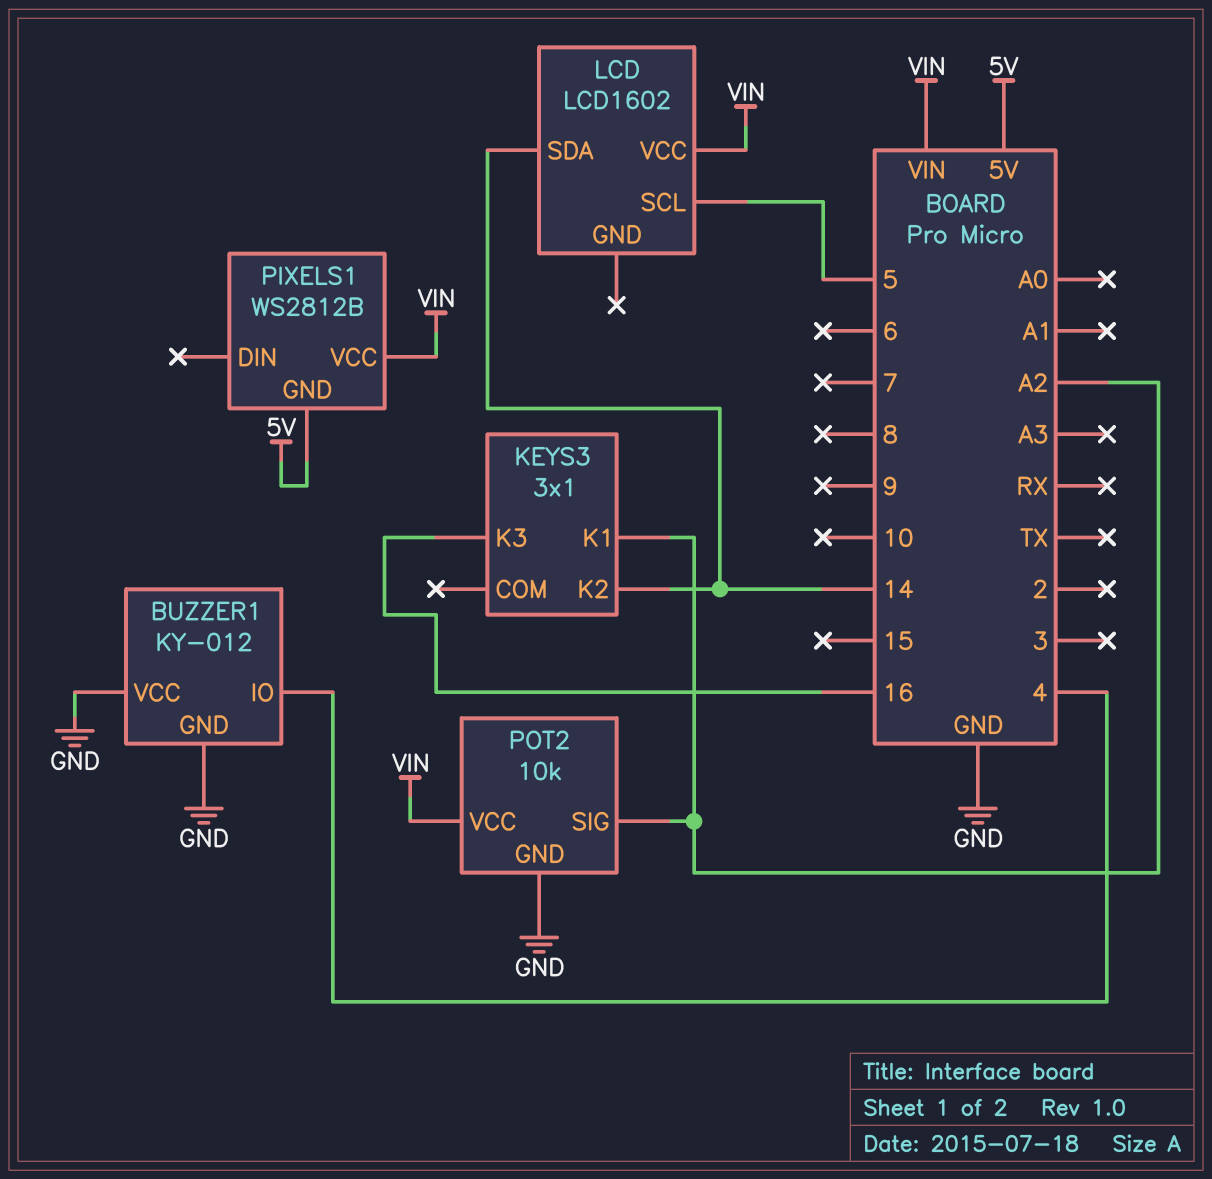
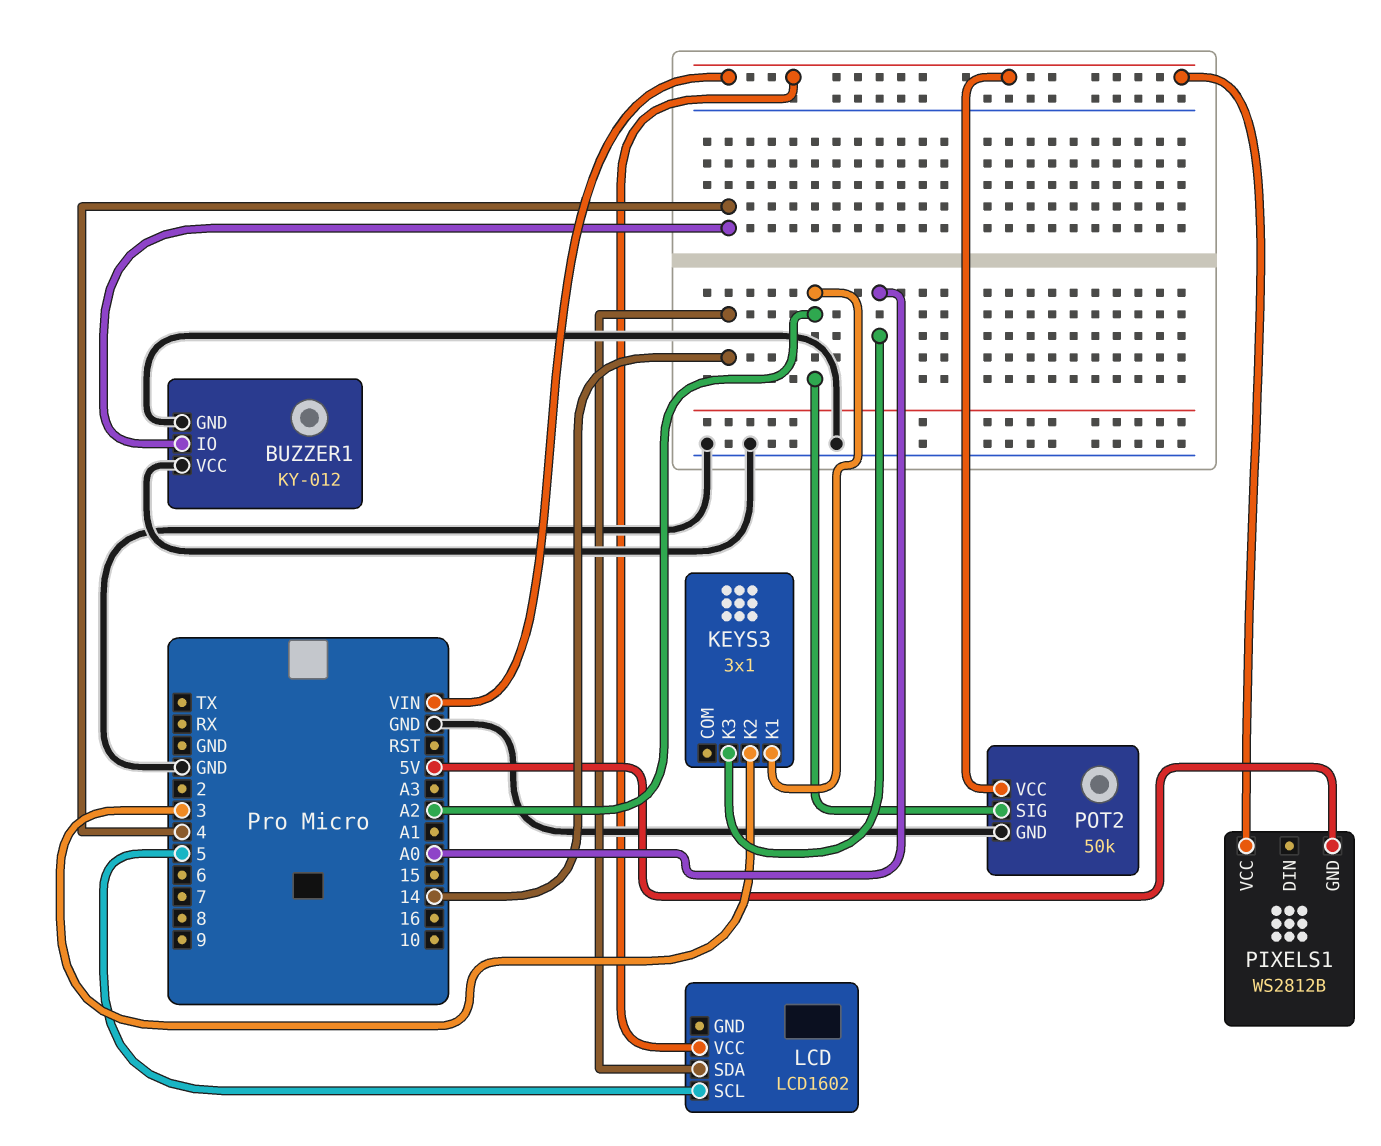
KEYS3 pin K2: 14 -> 3
KEYS3 pin K3: 16 -> A0
POT2: 10k -> 50k

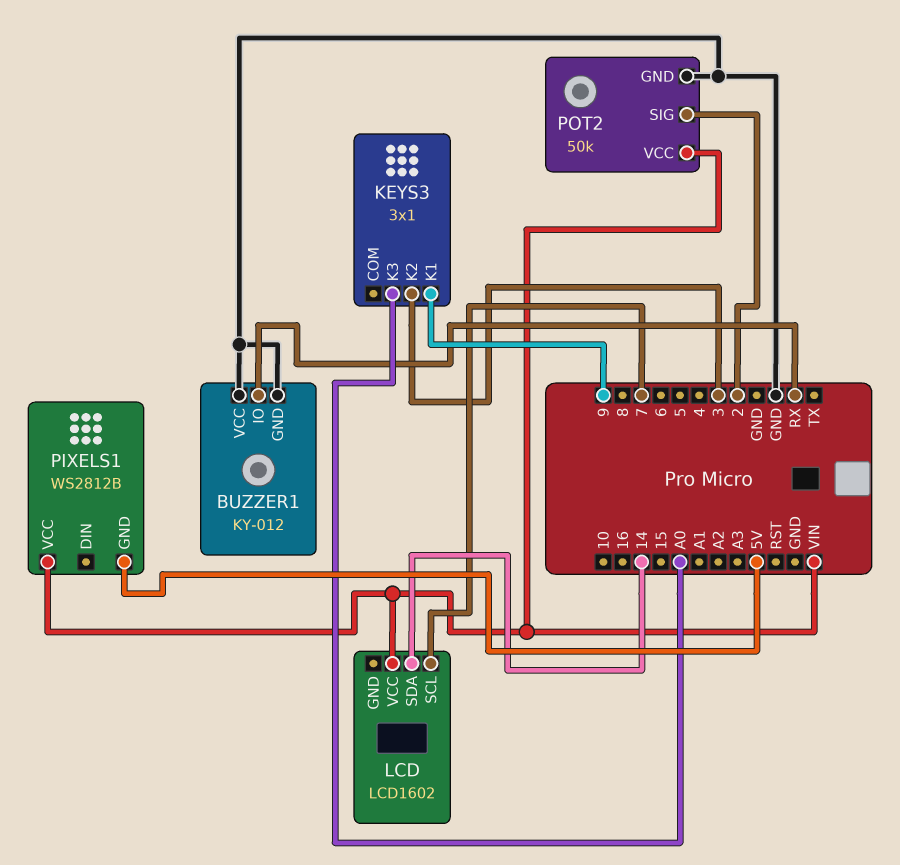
BUZZER1 pin IO: 4 -> RX
KEYS3 pin K1: A2 -> 9
LCD pin SCL: 5 -> 7
POT2 pin SIG: A2 -> 2

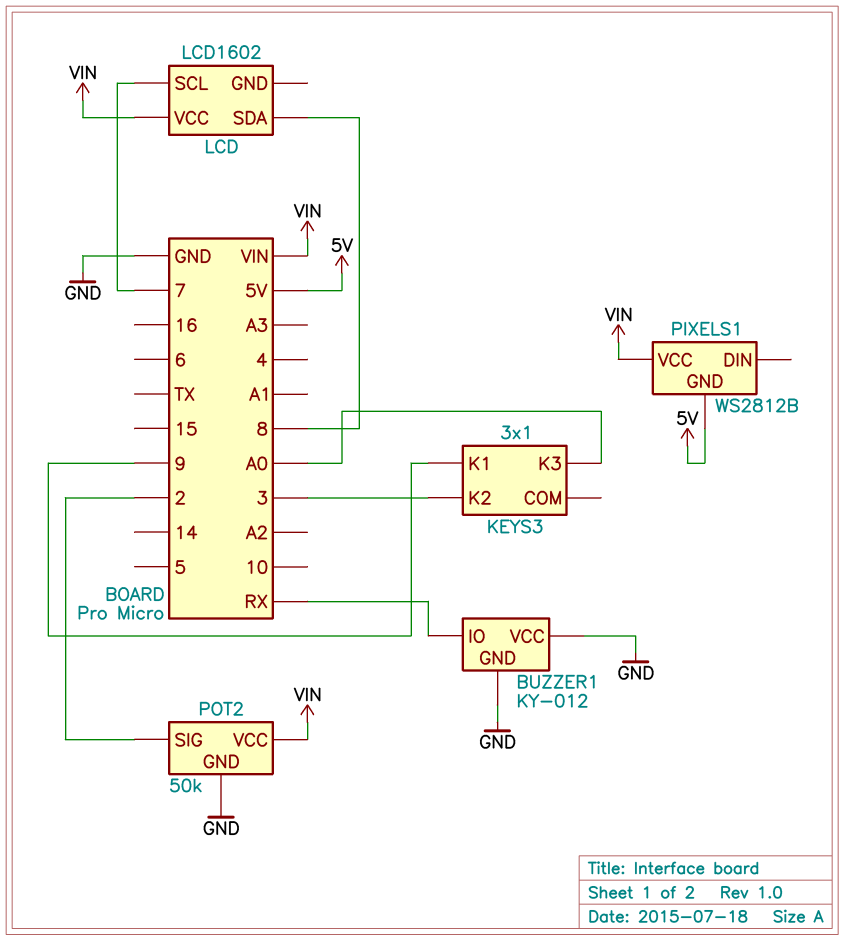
LCD pin SDA: 14 -> 8

